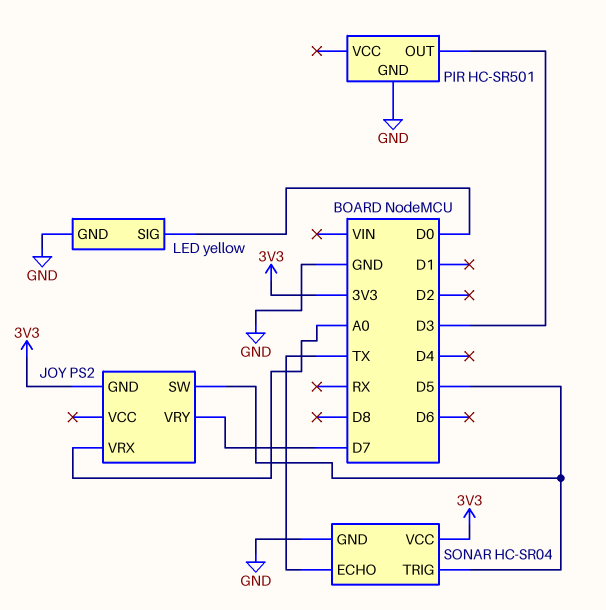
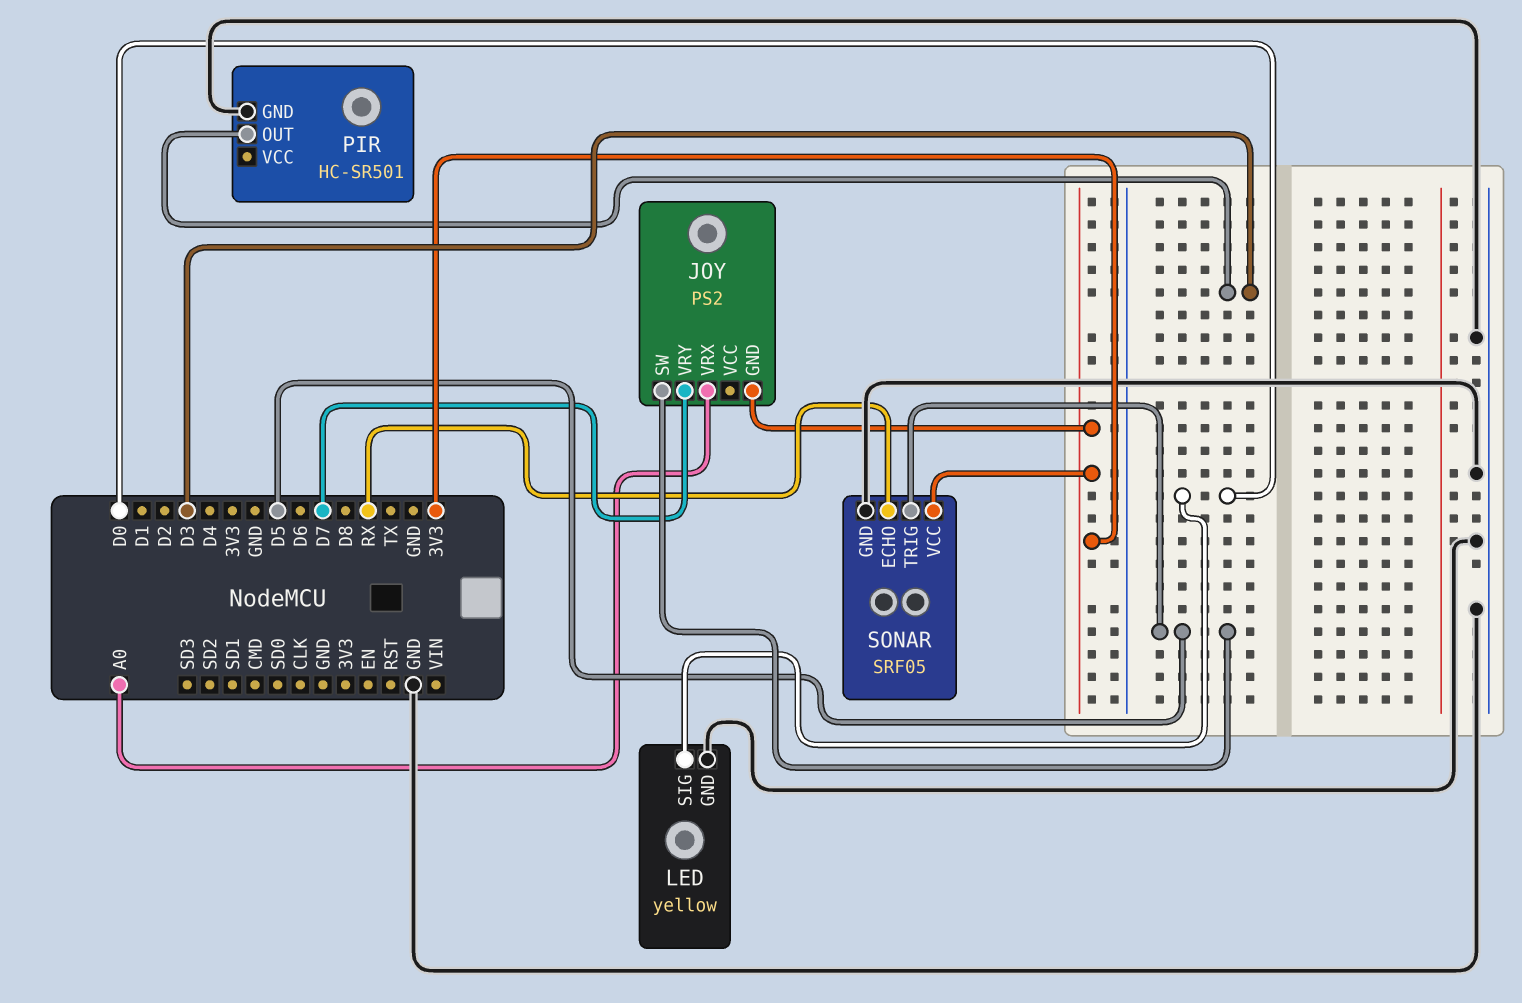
SONAR: HC-SR04 -> SRF05
SONAR pin ECHO: TX -> RX

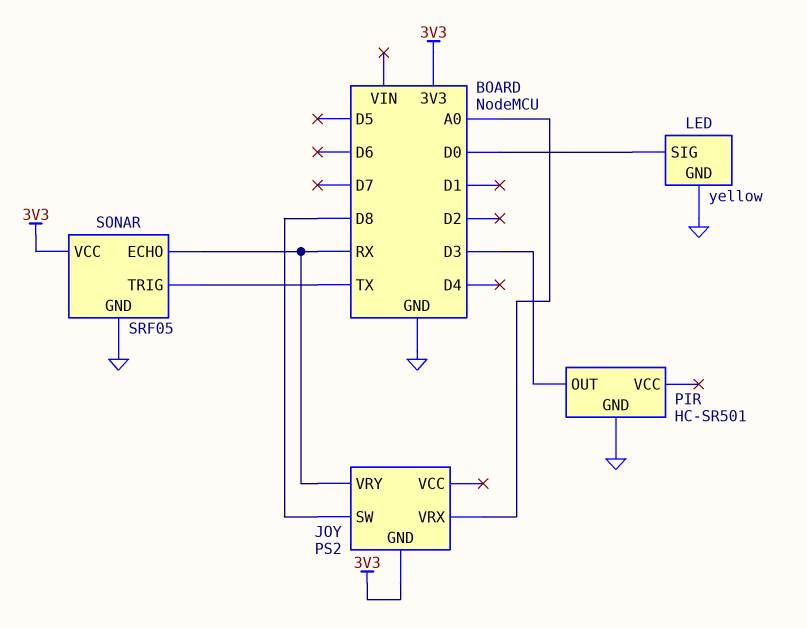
JOY pin SW: D5 -> D8
JOY pin VRY: D7 -> RX
SONAR pin TRIG: D5 -> TX

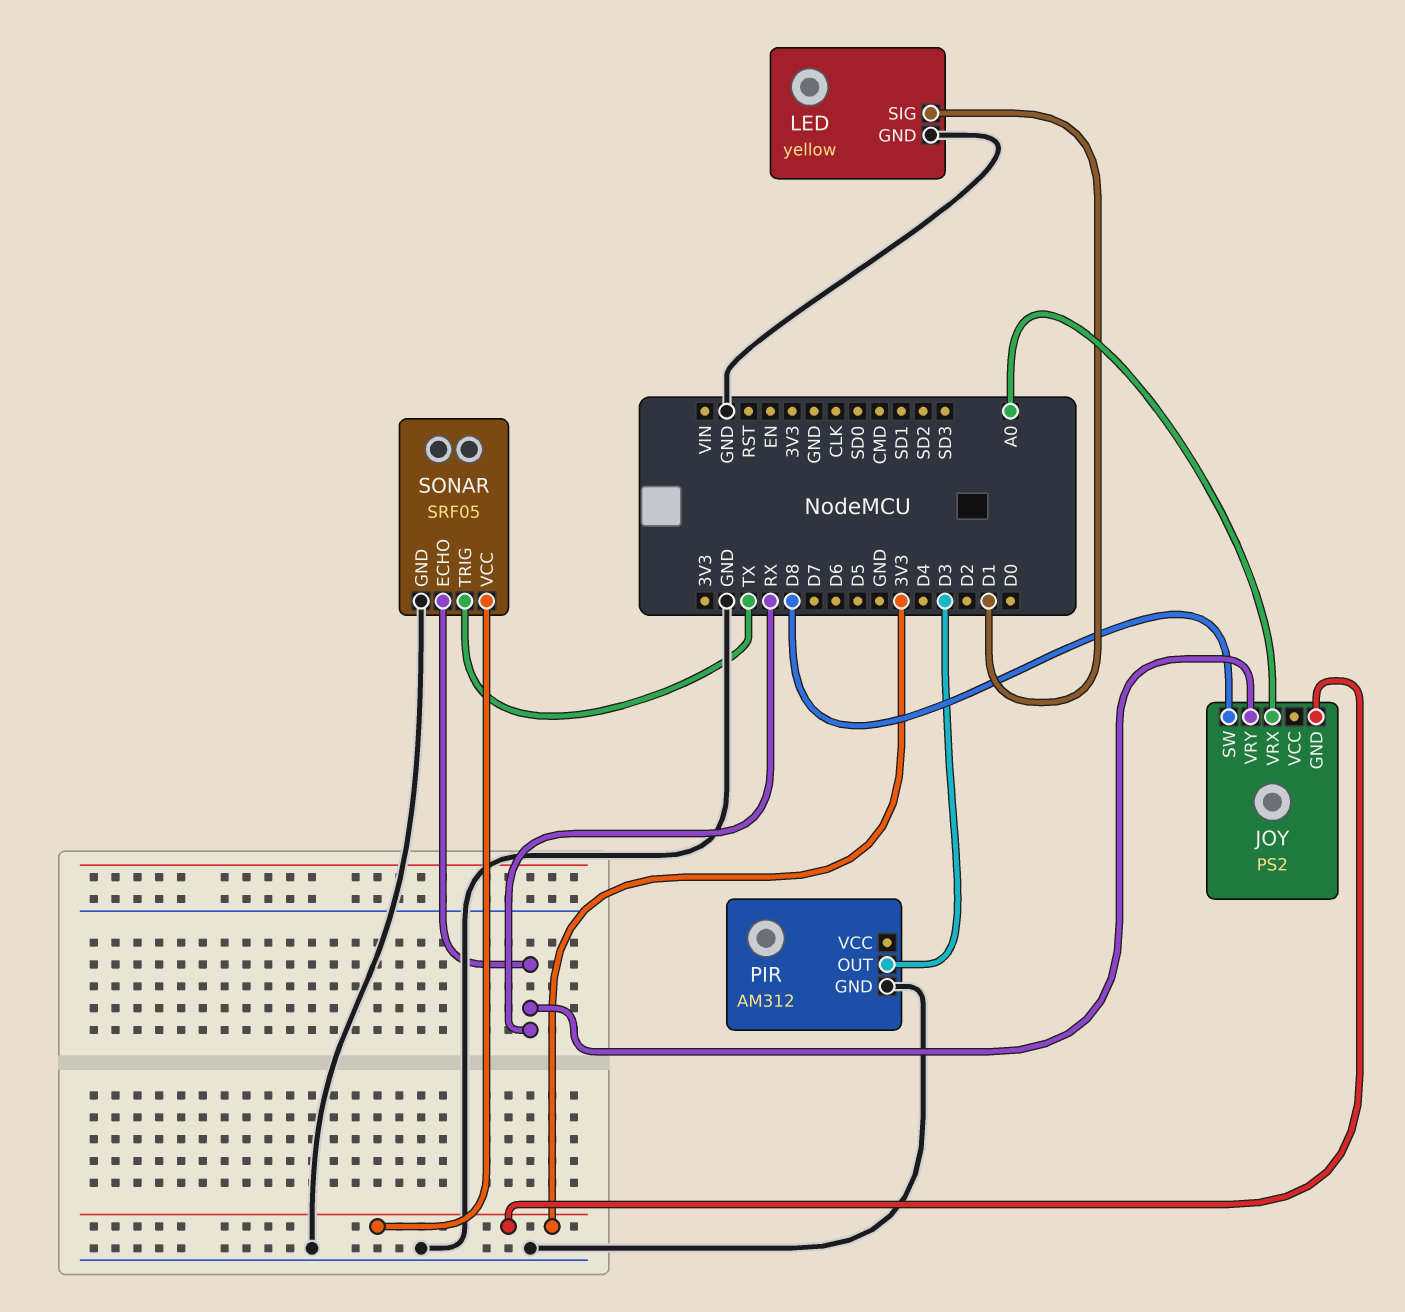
LED pin SIG: D0 -> D1
PIR: HC-SR501 -> AM312

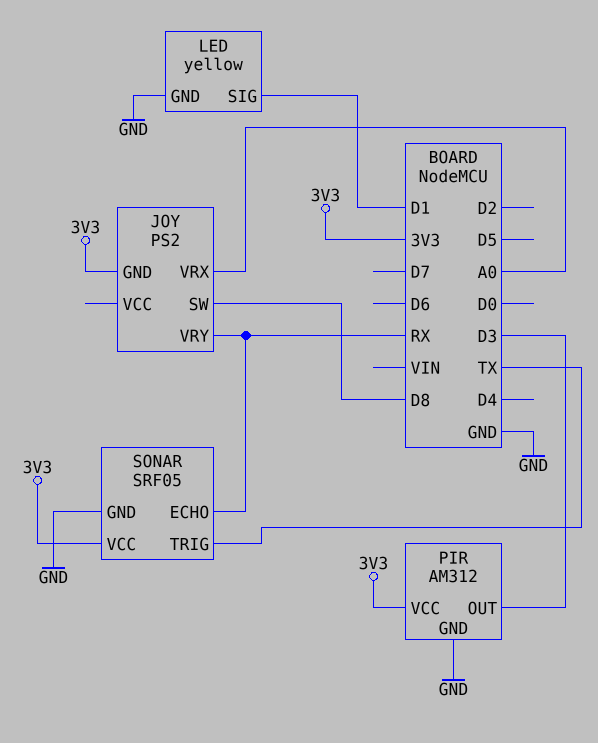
PIR pin VCC: none -> 3V3

